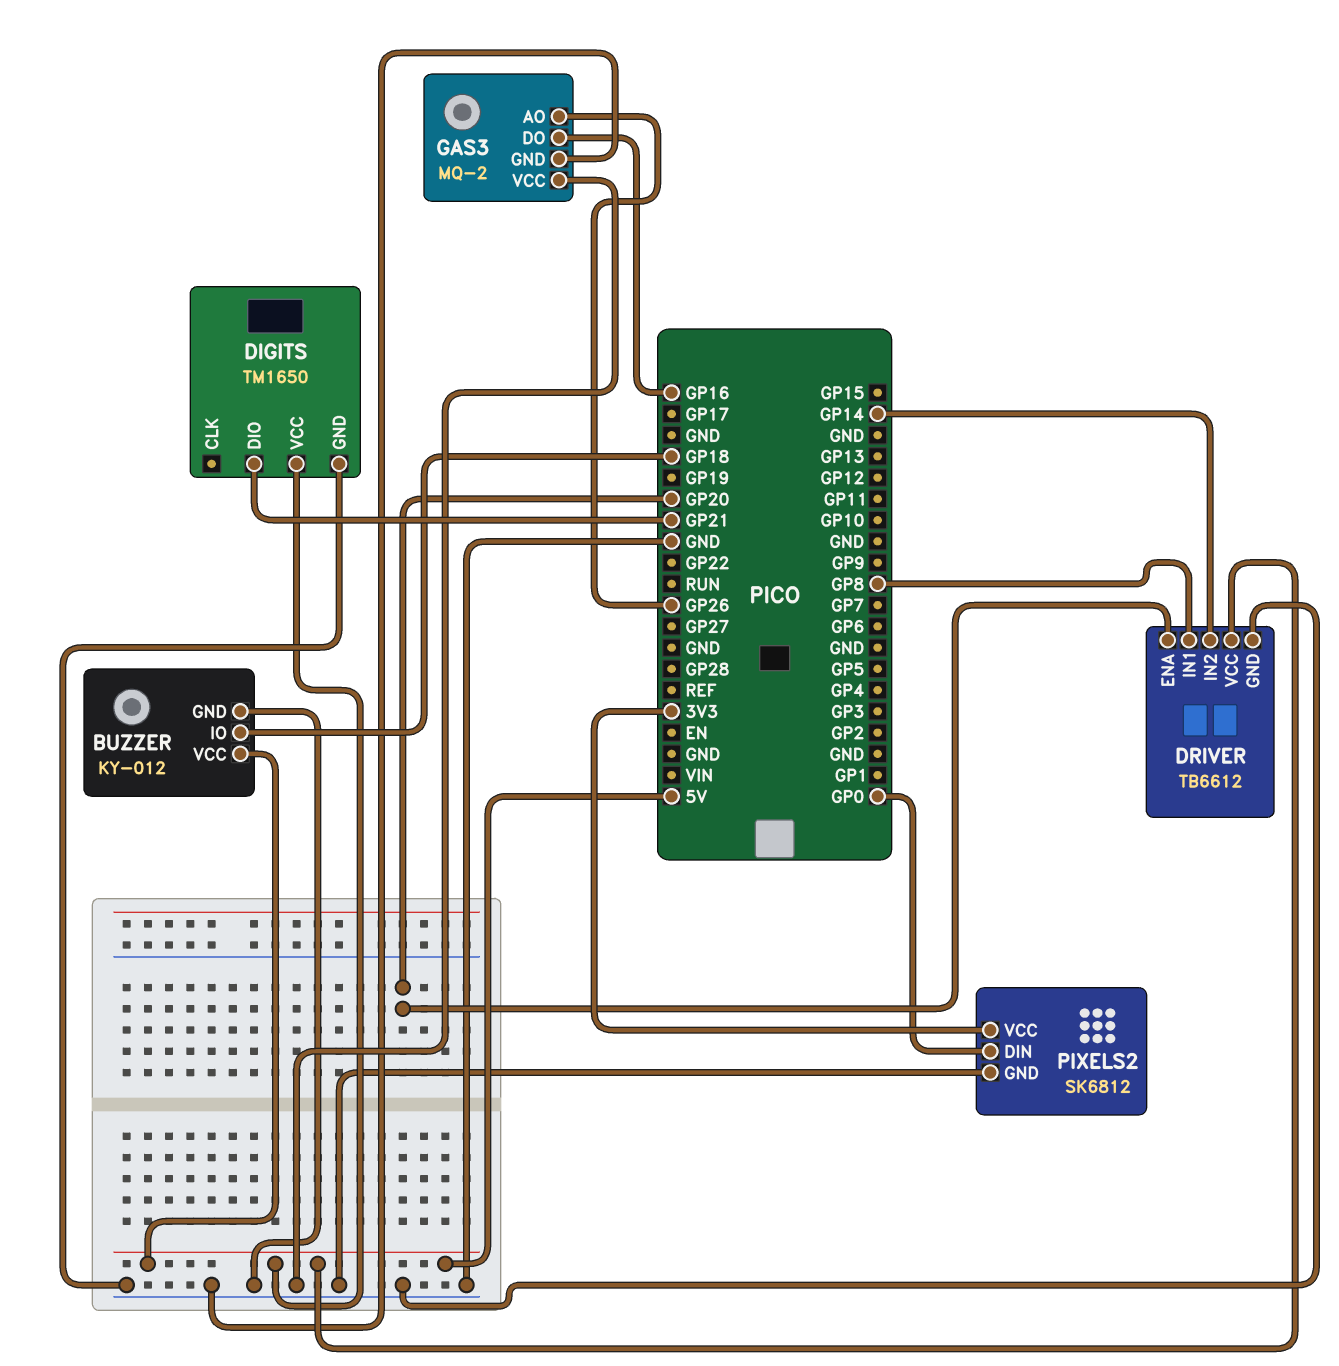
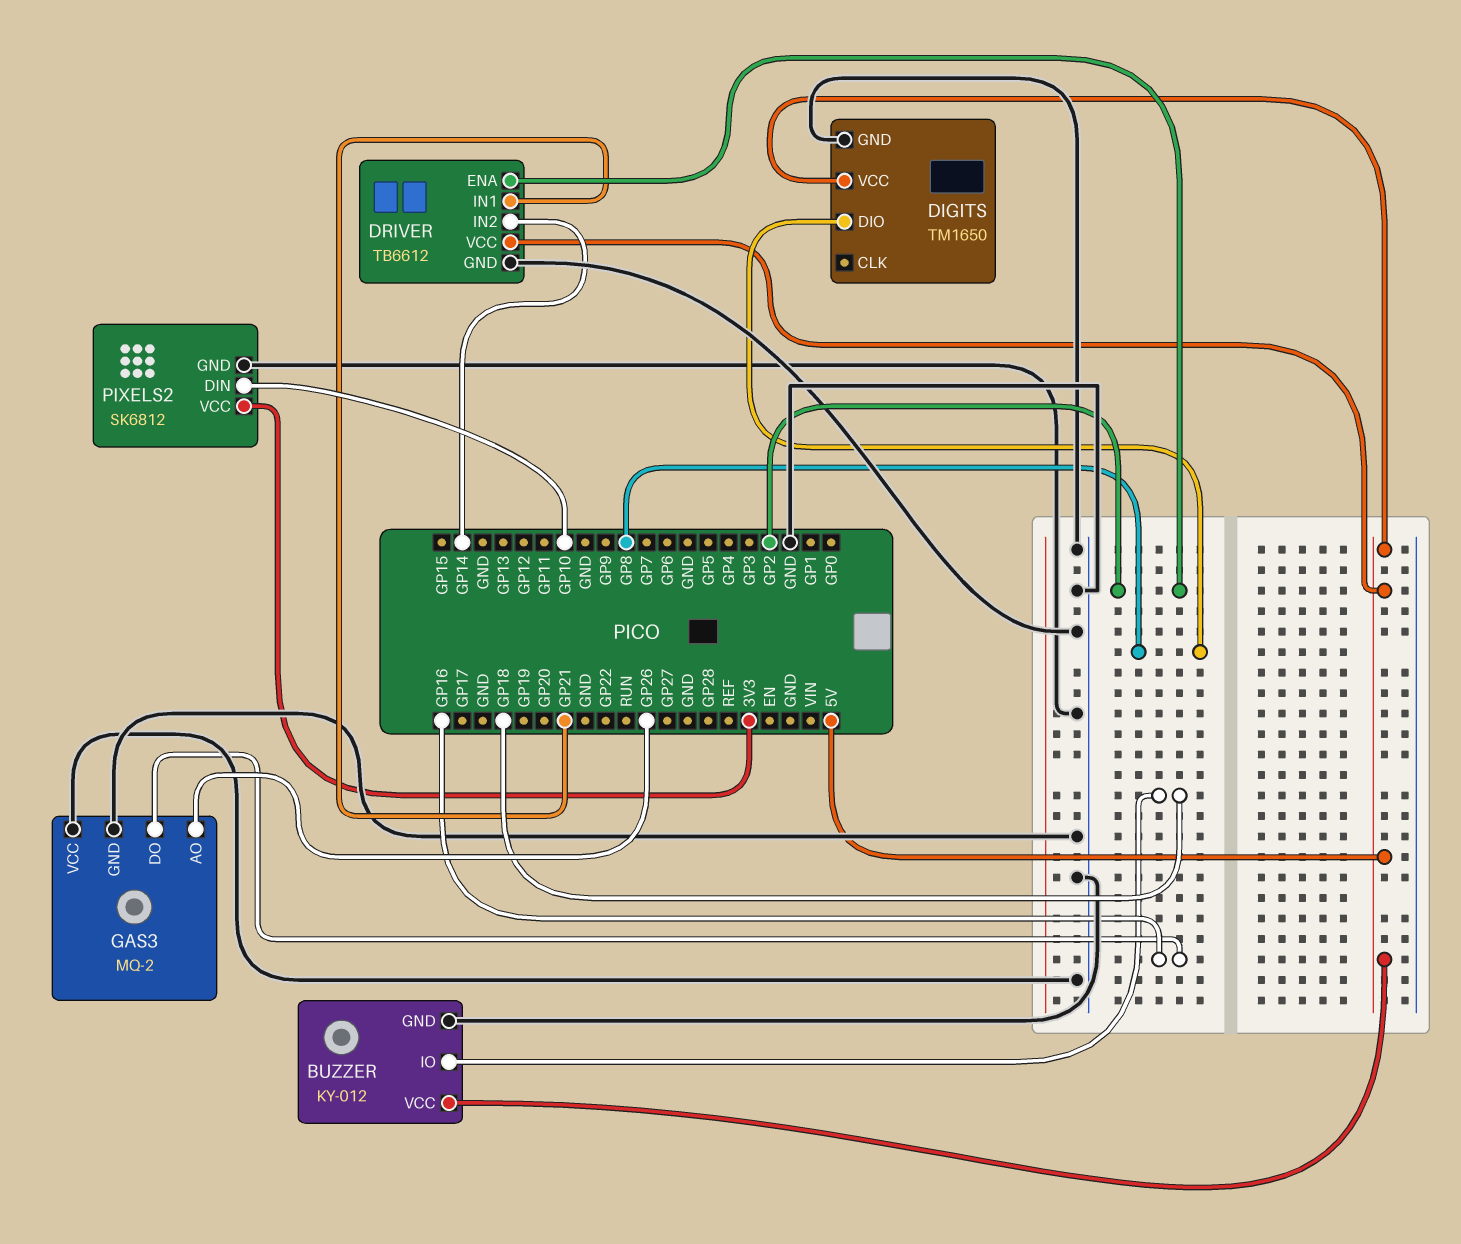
DIGITS pin DIO: GP21 -> GP8
DRIVER pin ENA: GP20 -> GP2
DRIVER pin IN1: GP8 -> GP21
PIXELS2 pin DIN: GP0 -> GP10

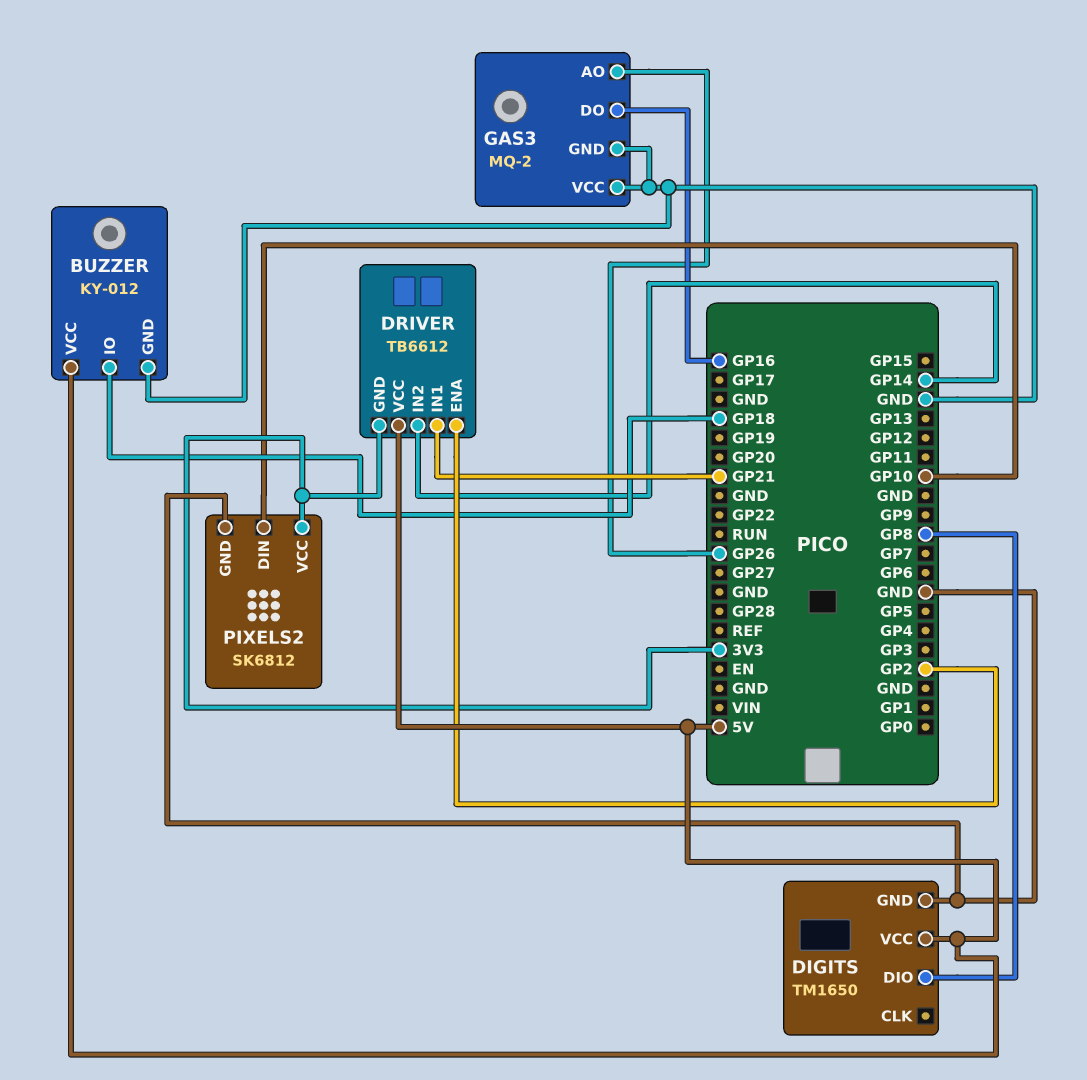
DRIVER pin GND: GND -> 3V3

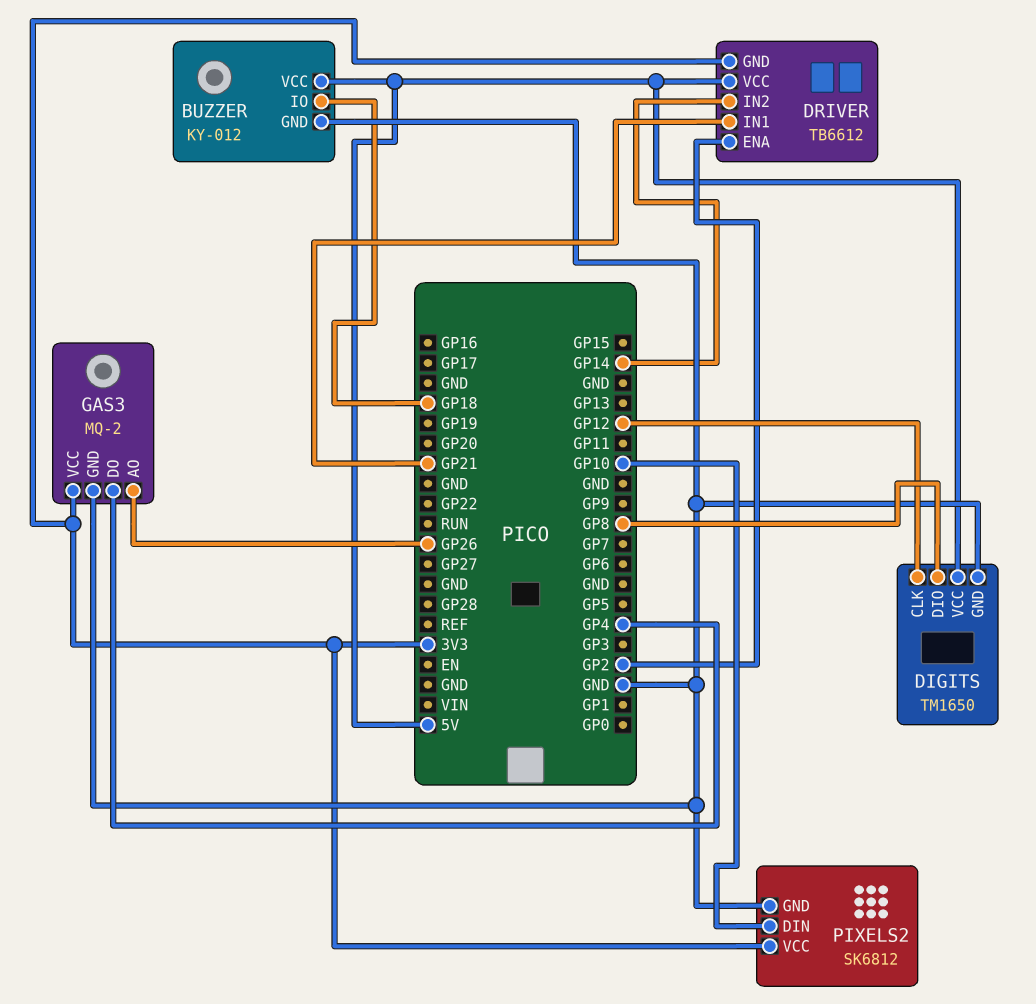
DIGITS pin CLK: none -> GP12
GAS3 pin DO: GP16 -> GP4
GAS3 pin VCC: GND -> 3V3

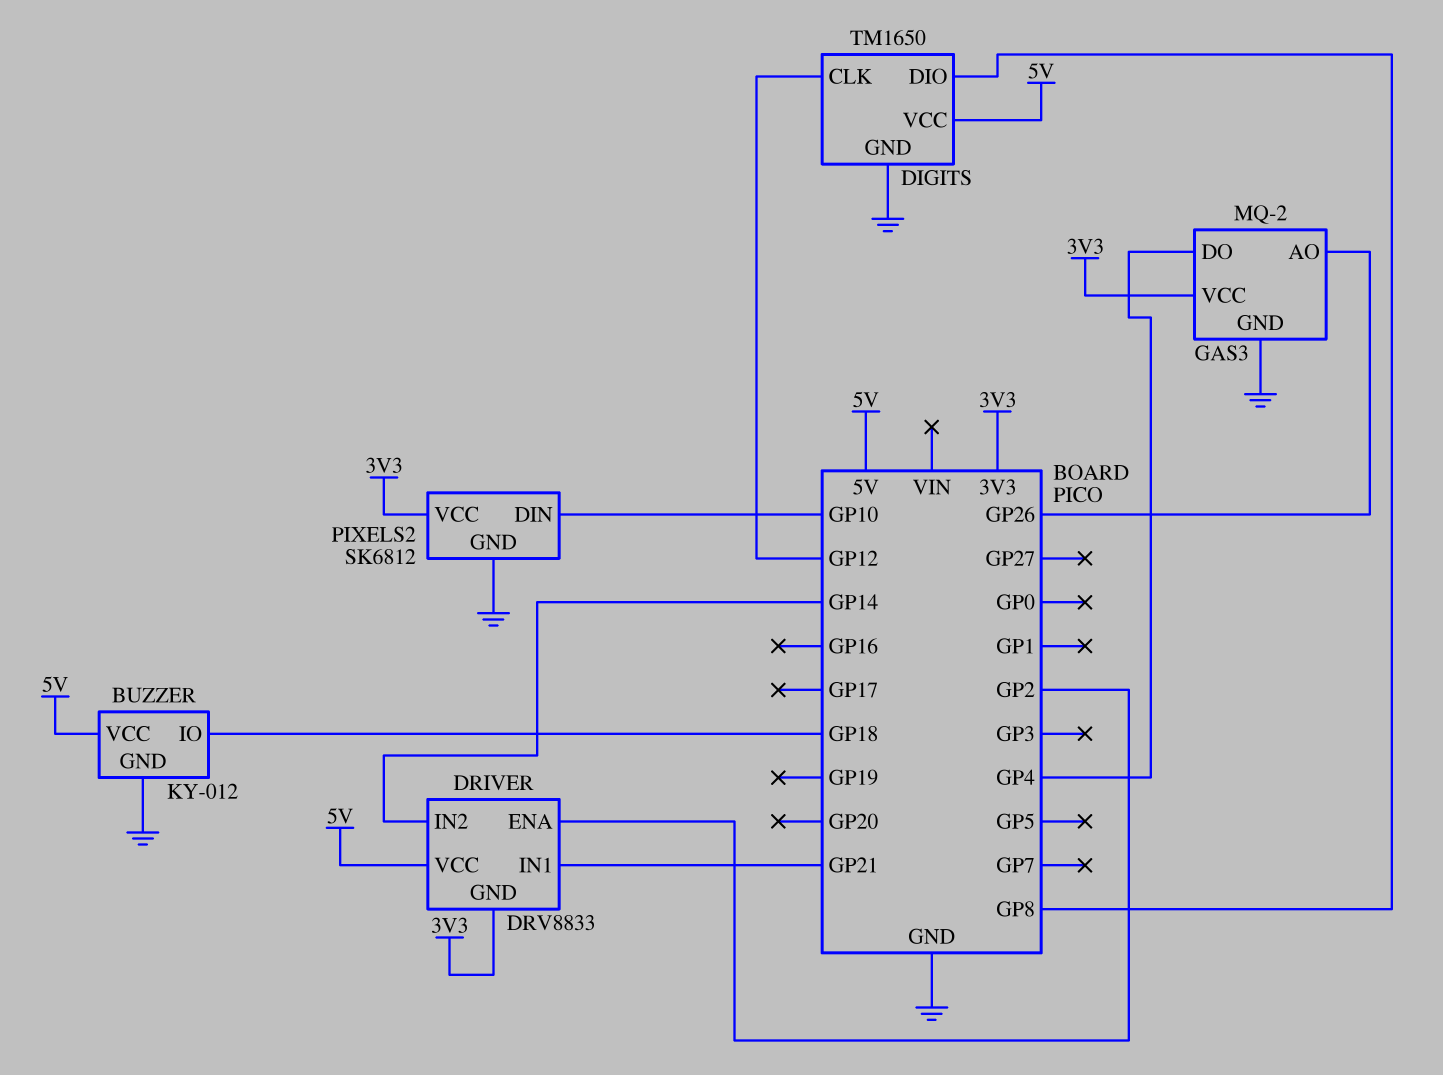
DRIVER: TB6612 -> DRV8833

